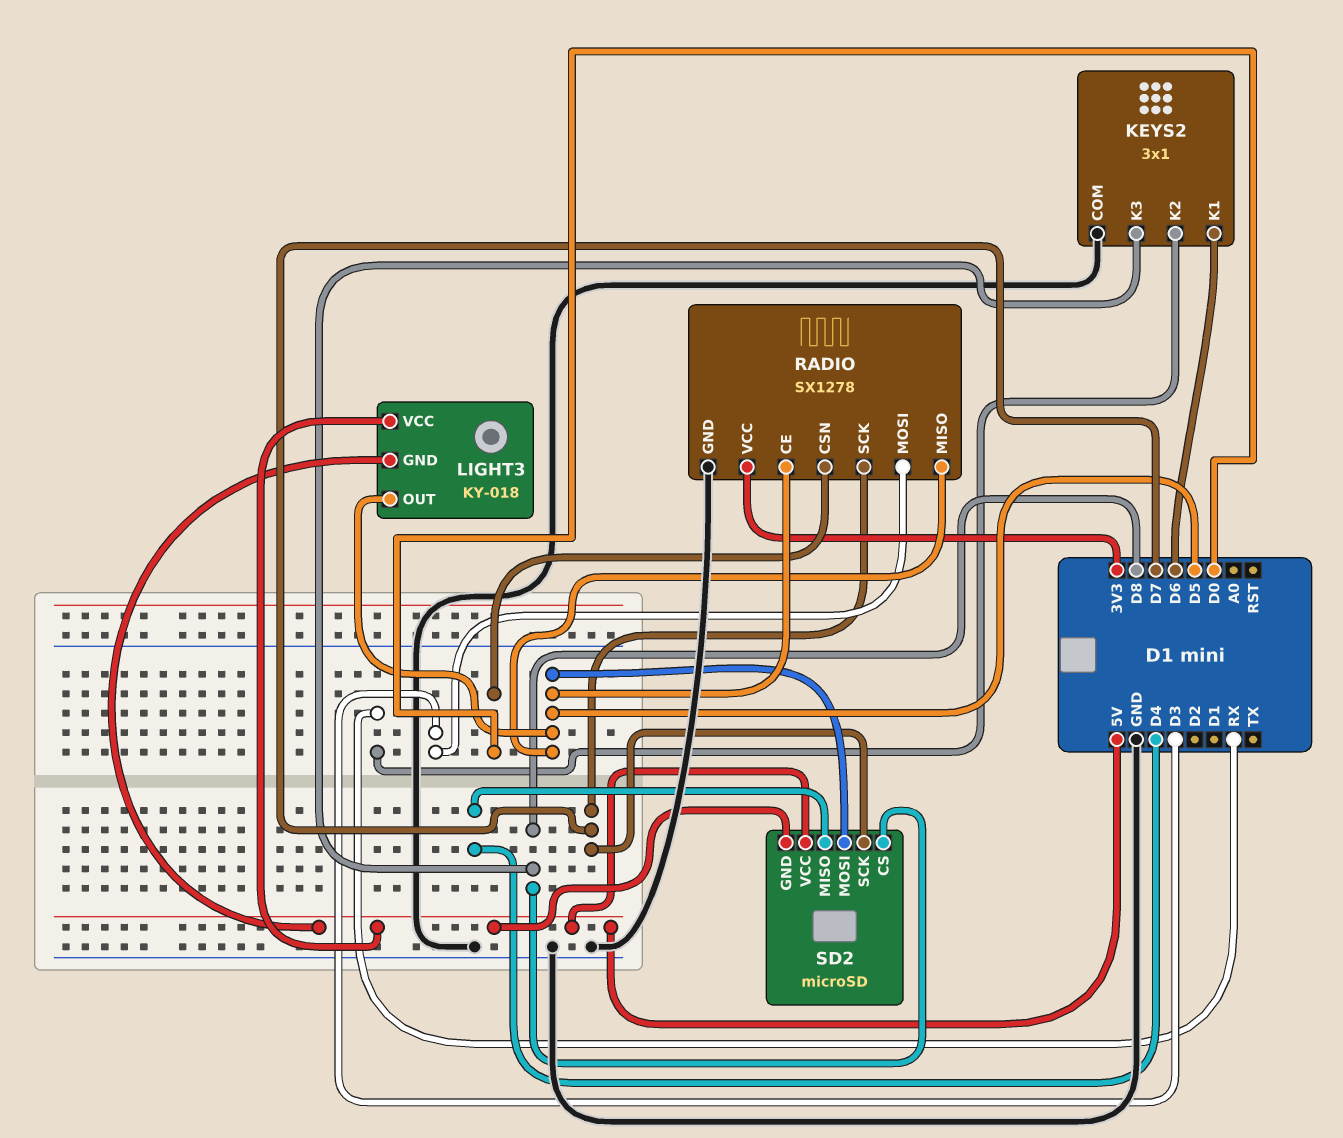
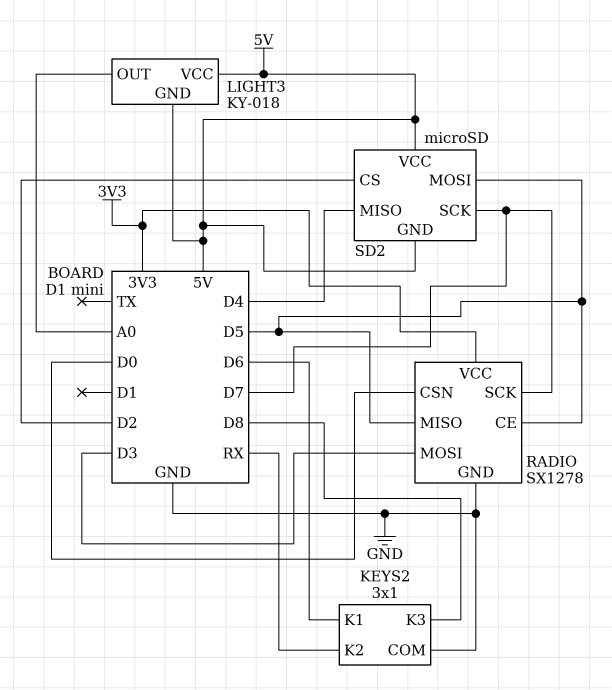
LIGHT3 pin OUT: D5 -> A0
SD2 pin CS: D8 -> D2

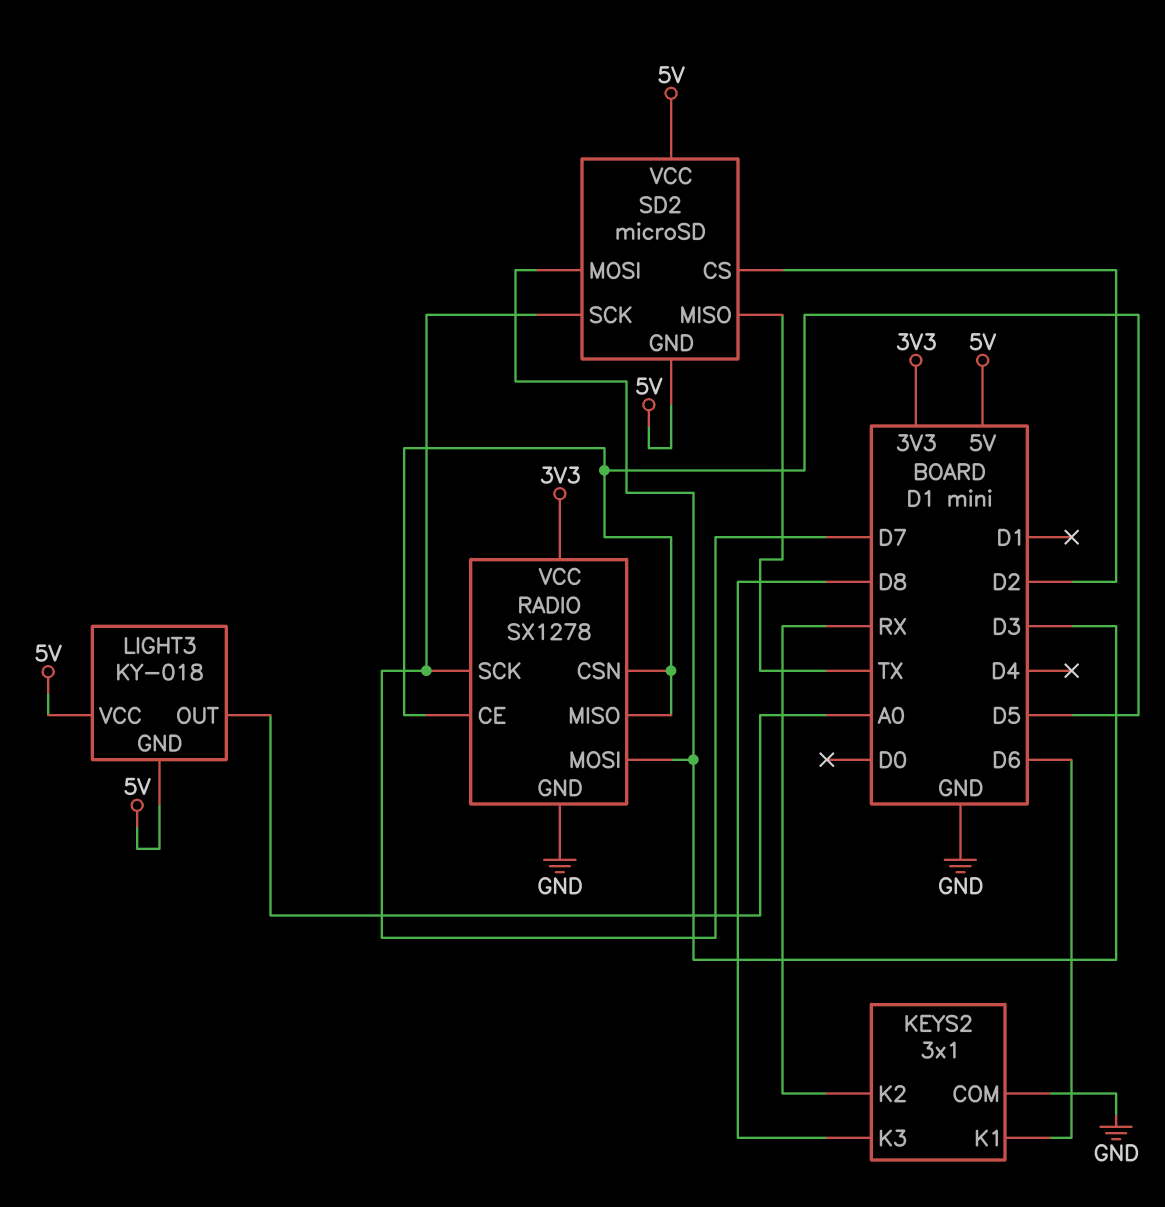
RADIO pin CSN: D0 -> D5
SD2 pin MISO: D4 -> TX
SD2 pin MOSI: D5 -> D3

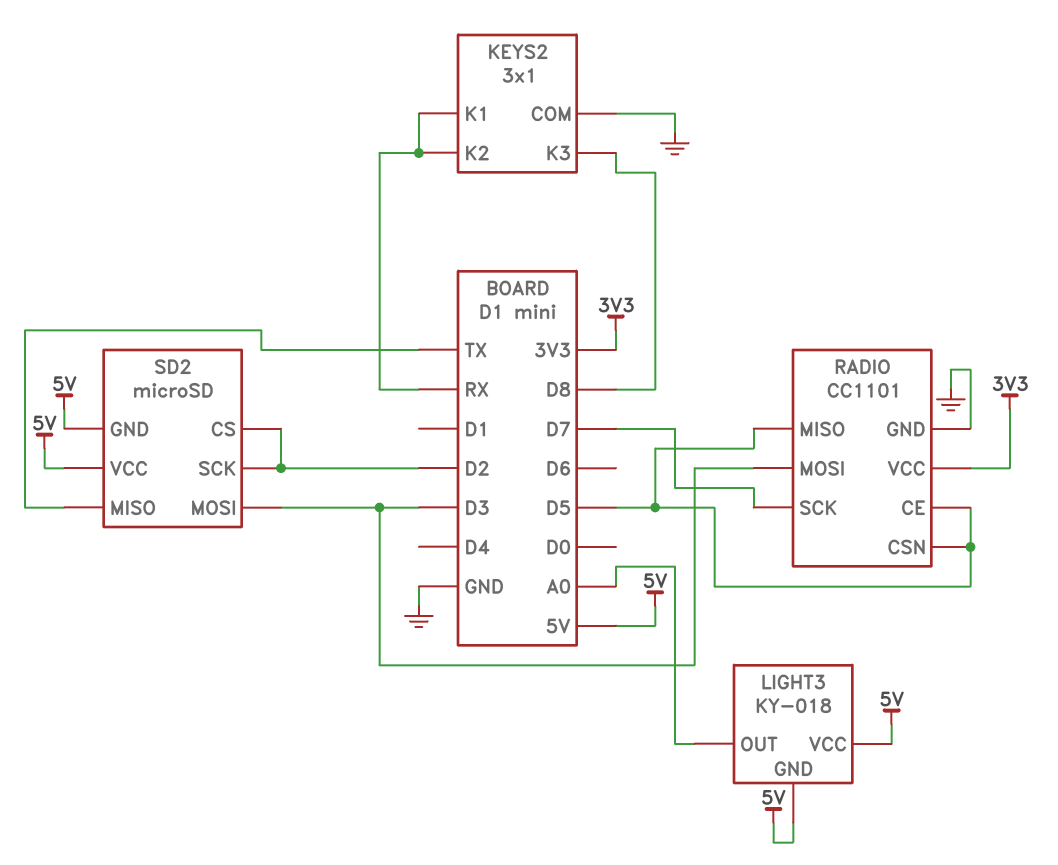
KEYS2 pin K1: D6 -> RX
RADIO: SX1278 -> CC1101
SD2 pin SCK: D7 -> D2

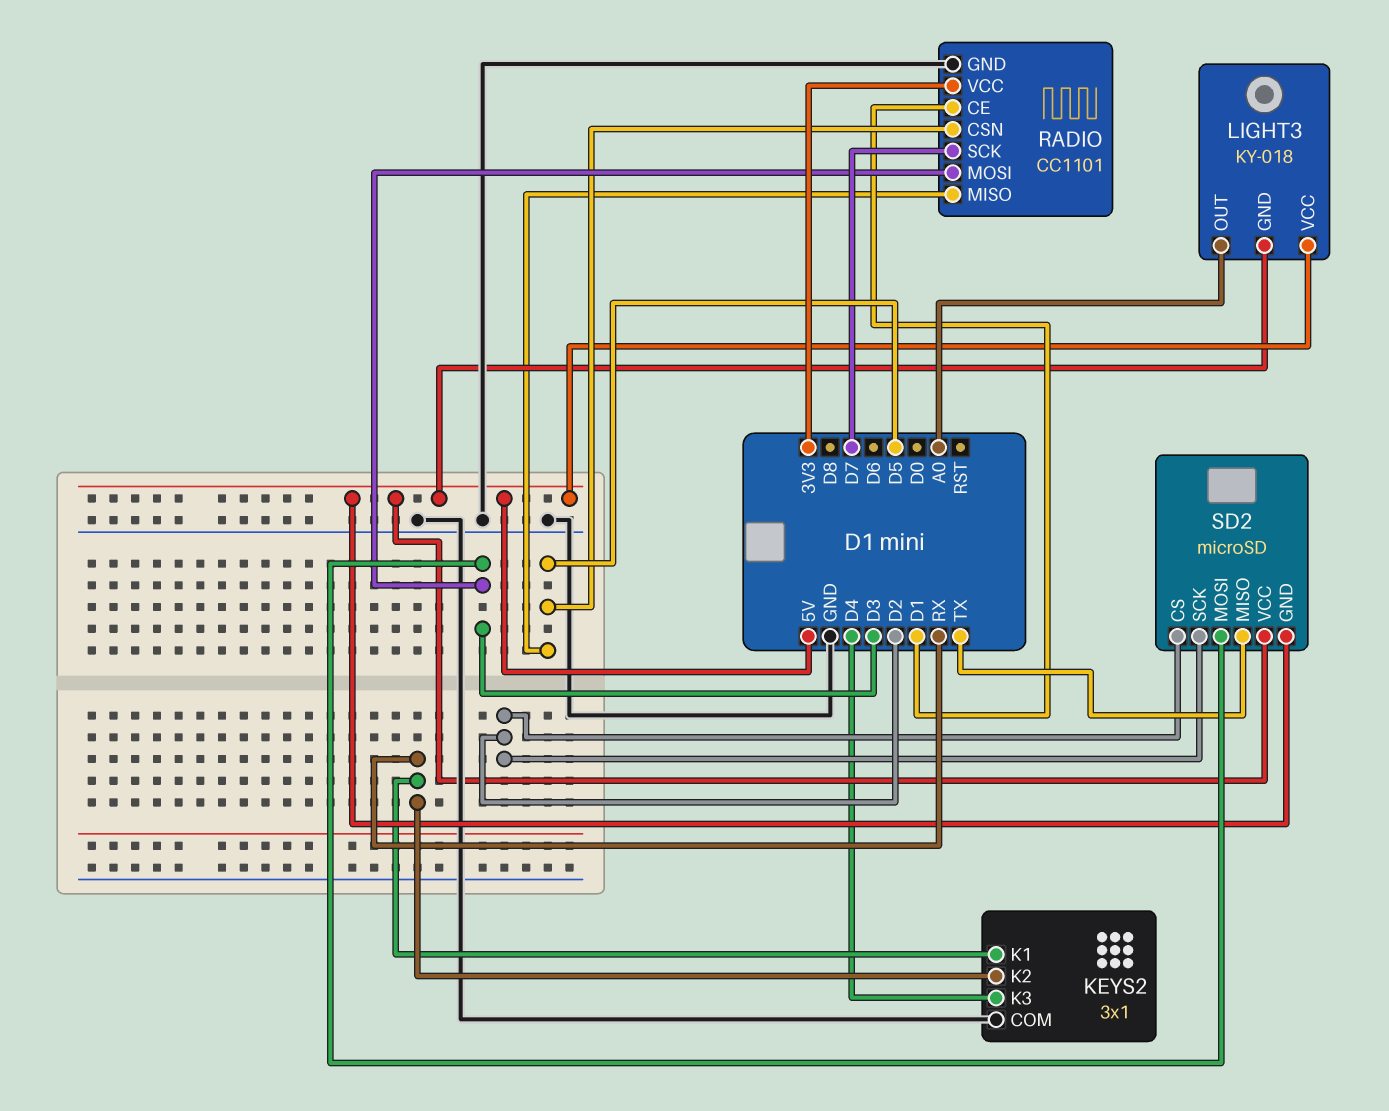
KEYS2 pin K3: D8 -> D4
RADIO pin CE: D5 -> D1

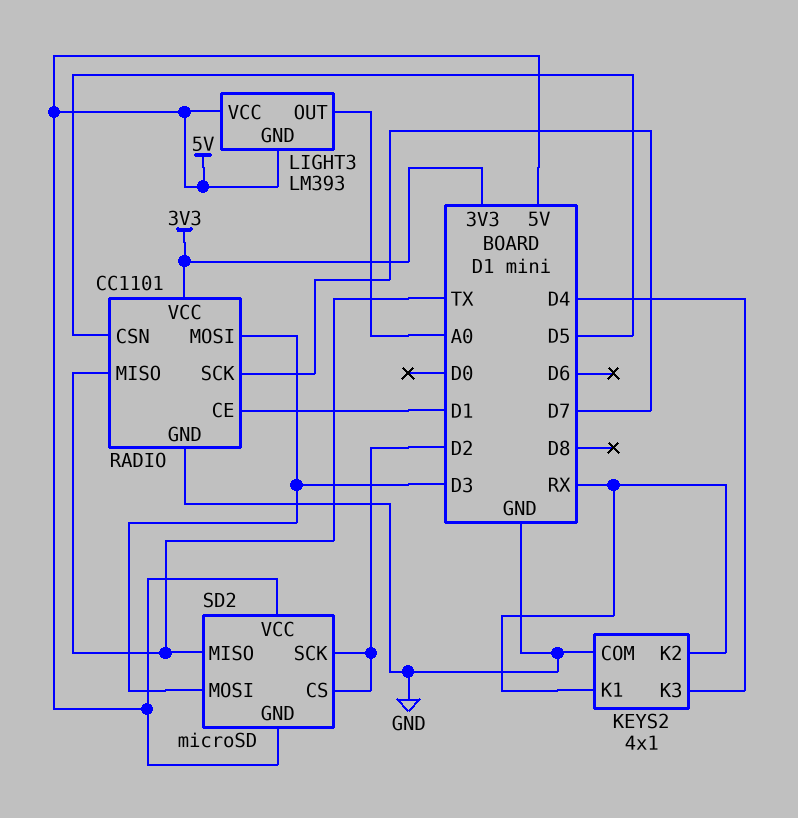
KEYS2: 3x1 -> 4x1
LIGHT3: KY-018 -> LM393
RADIO pin MISO: D5 -> TX

